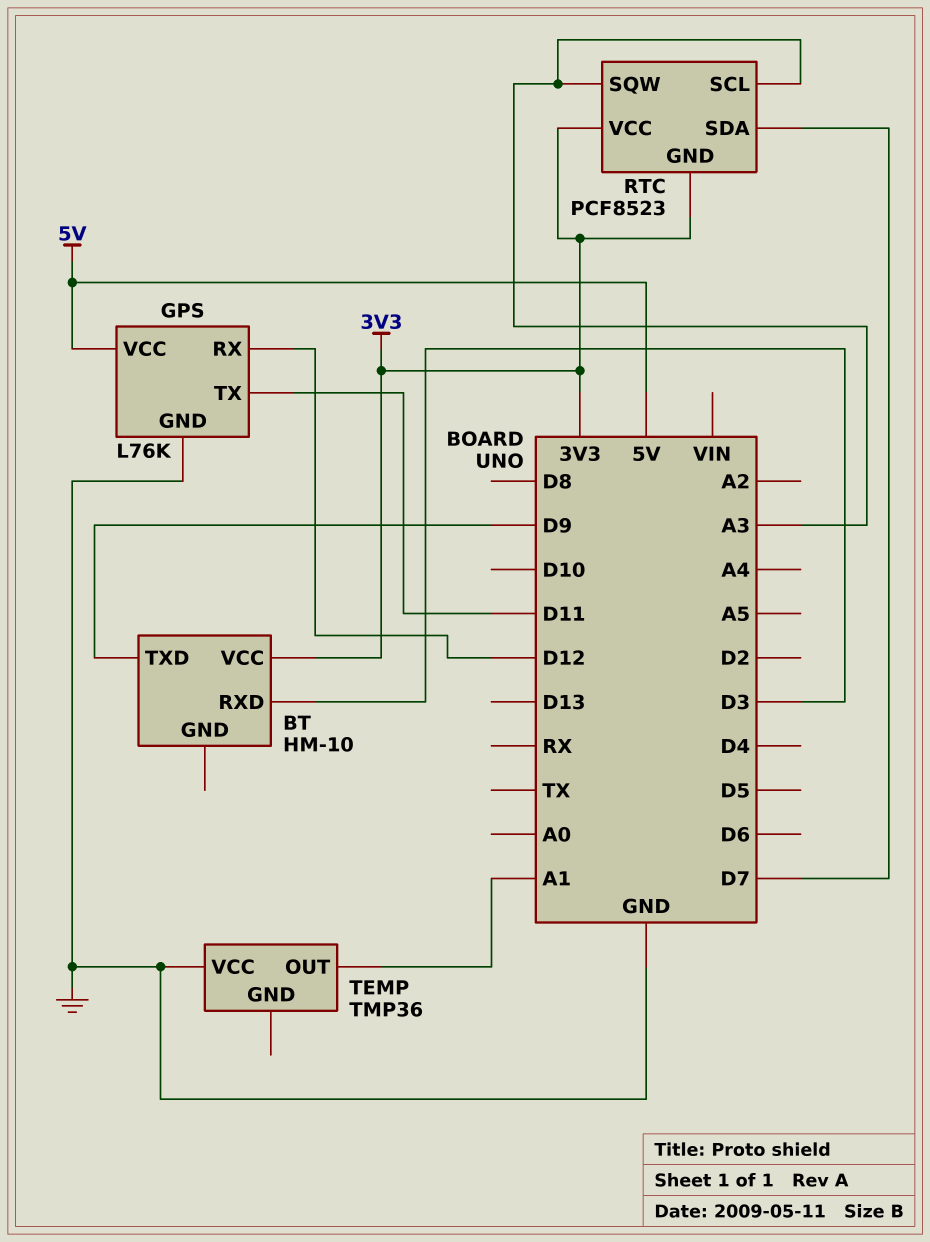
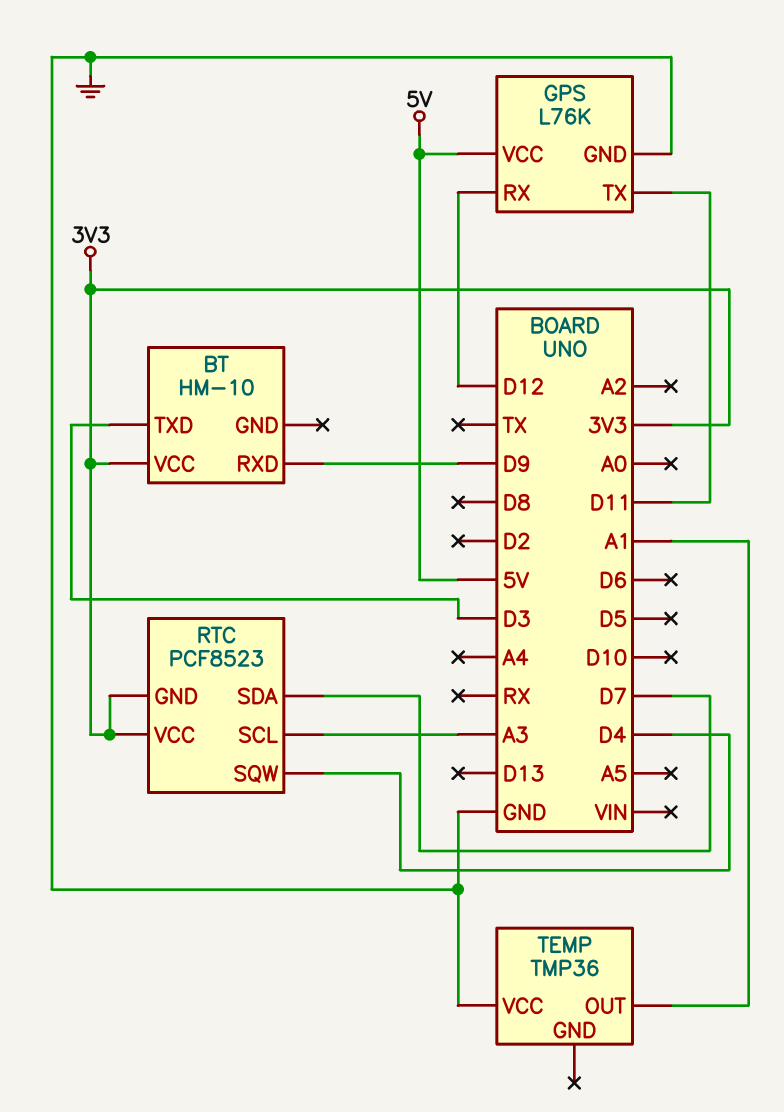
BT pin RXD: D3 -> D9
BT pin TXD: D9 -> D3
RTC pin SQW: A3 -> D4

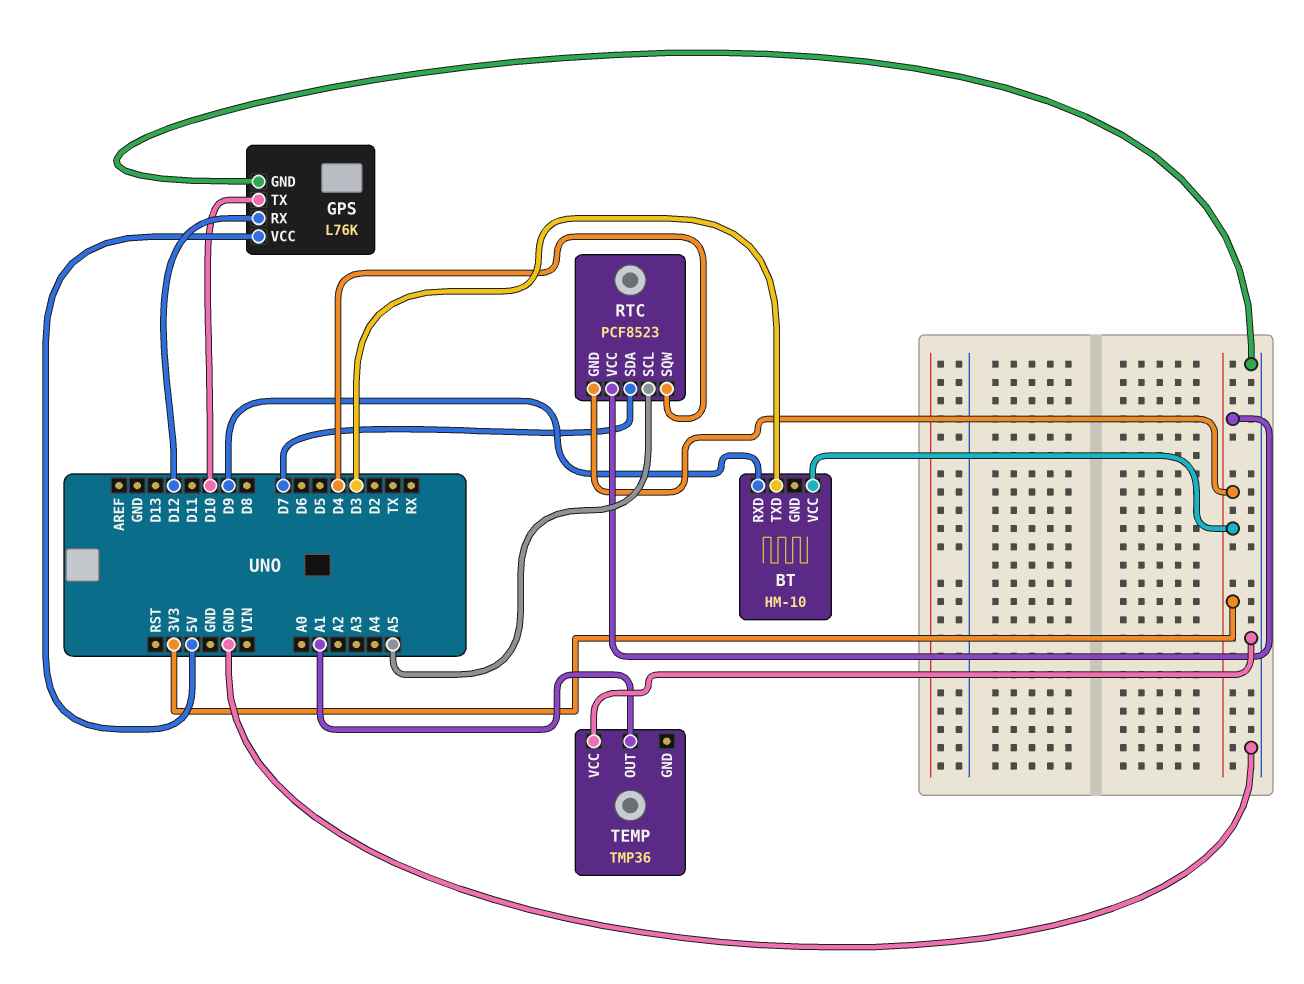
GPS pin TX: D11 -> D10
RTC pin SCL: A3 -> A5

